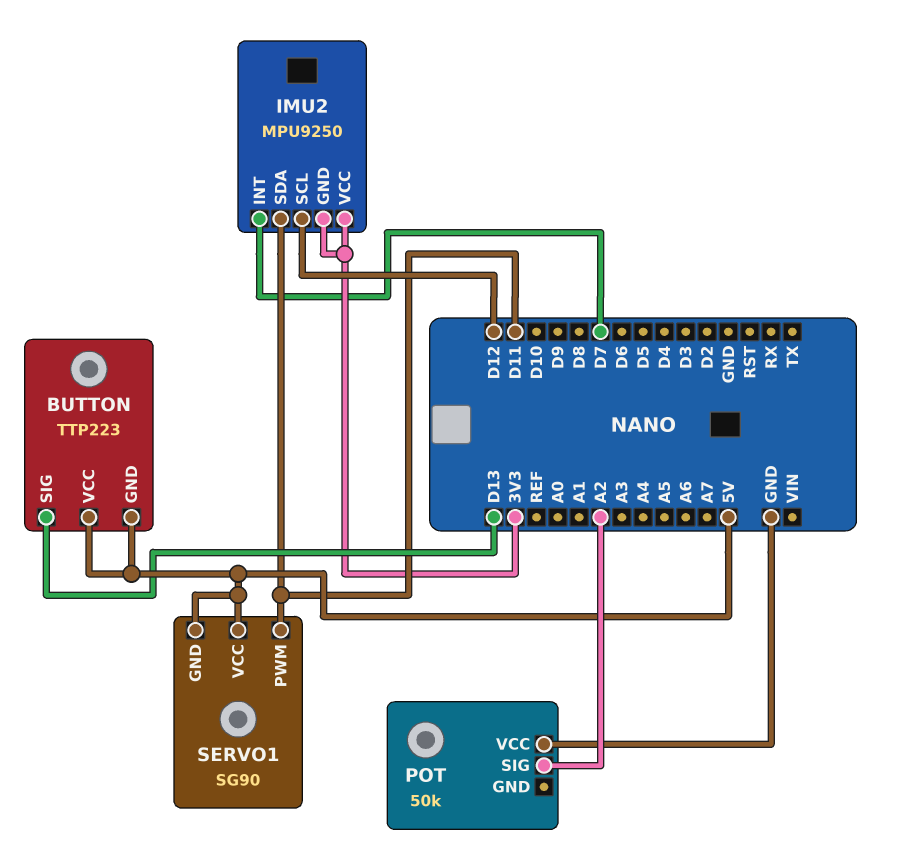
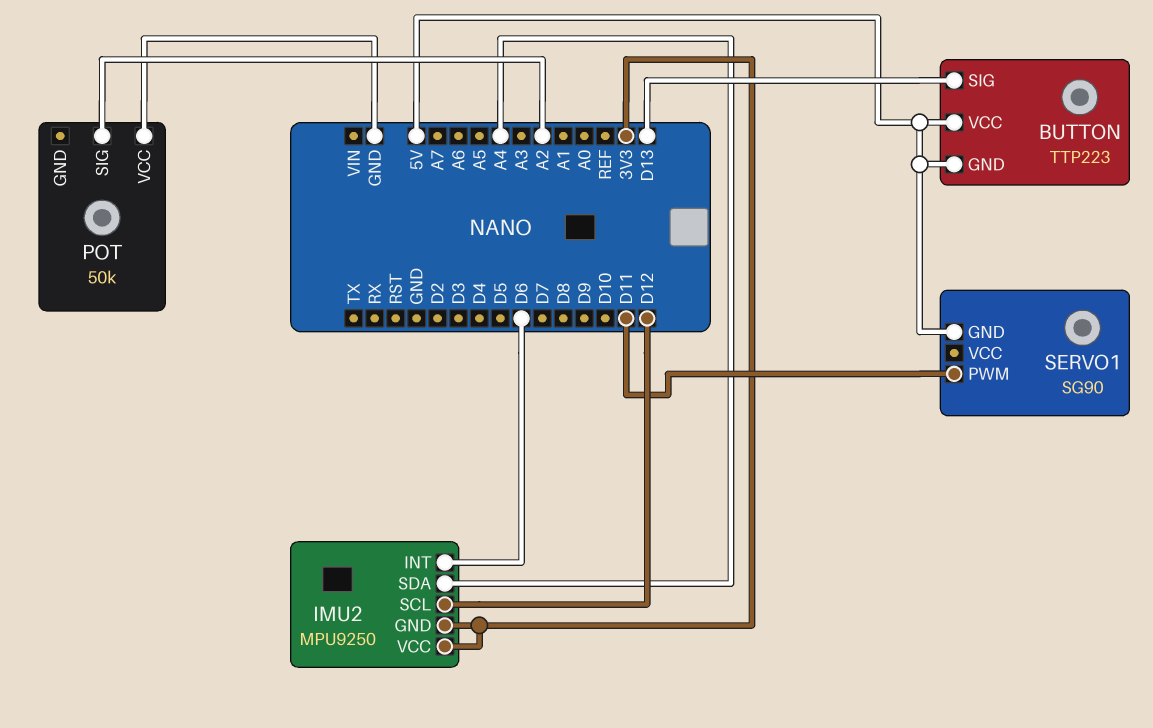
IMU2 pin INT: D7 -> D6
IMU2 pin SDA: D11 -> A4
SERVO1 pin VCC: 5V -> none

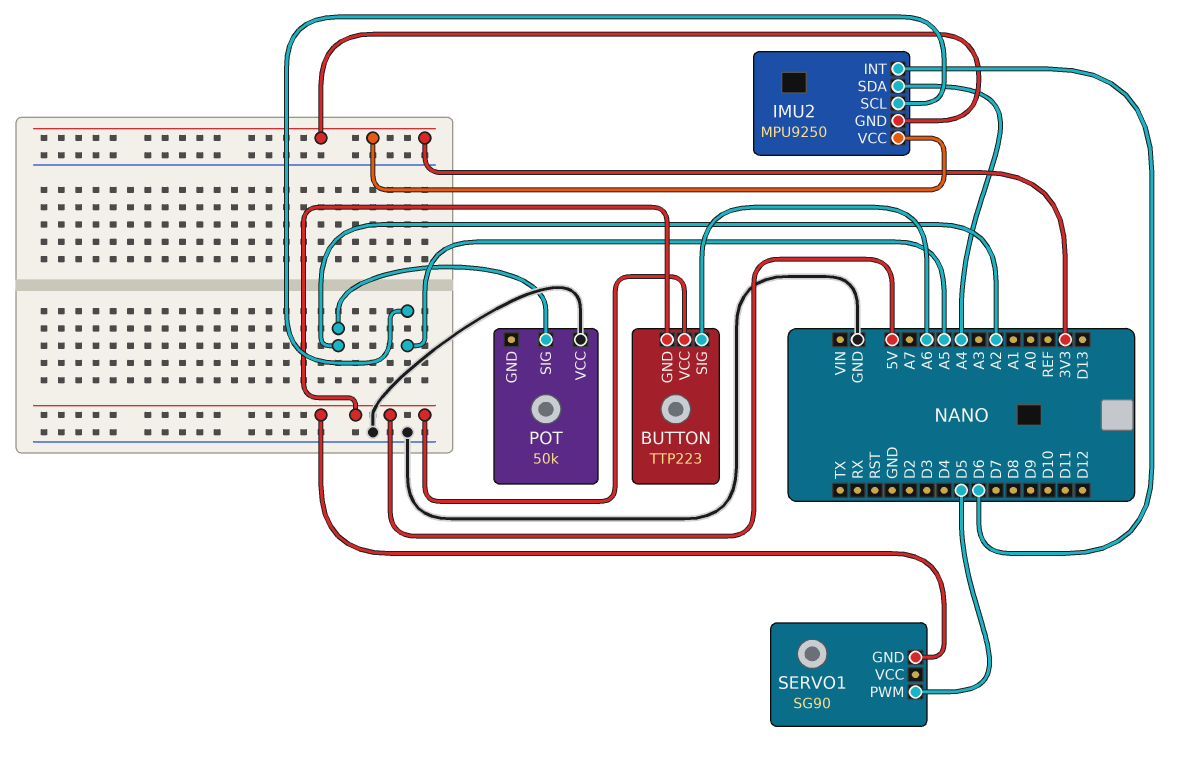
BUTTON pin SIG: D13 -> A6
IMU2 pin SCL: D12 -> A5
SERVO1 pin PWM: D11 -> D5

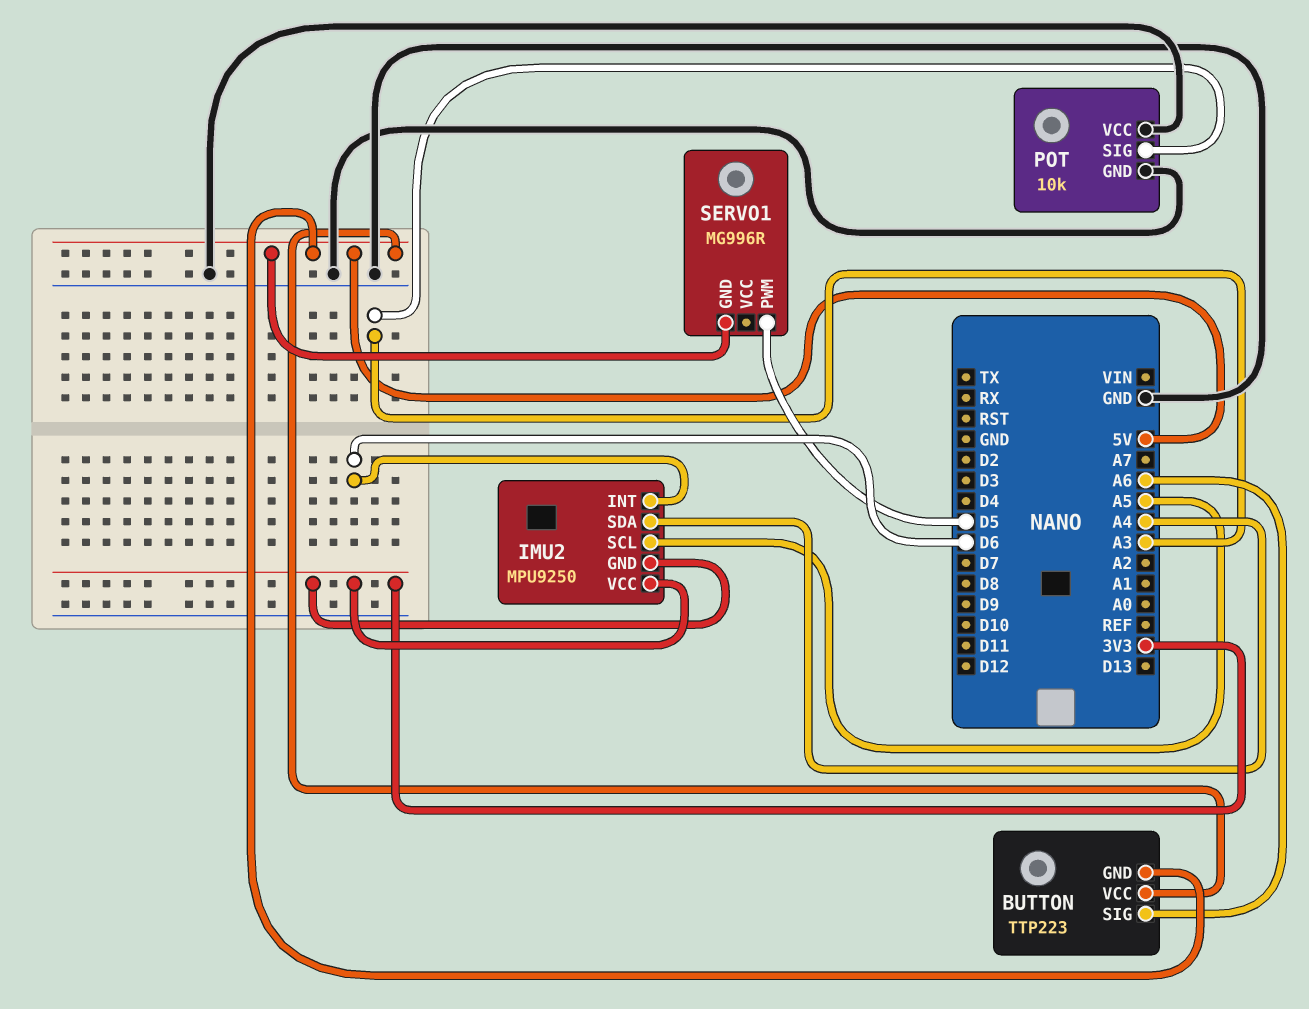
POT: 50k -> 10k
POT pin GND: none -> GND
POT pin SIG: A2 -> A3
SERVO1: SG90 -> MG996R

